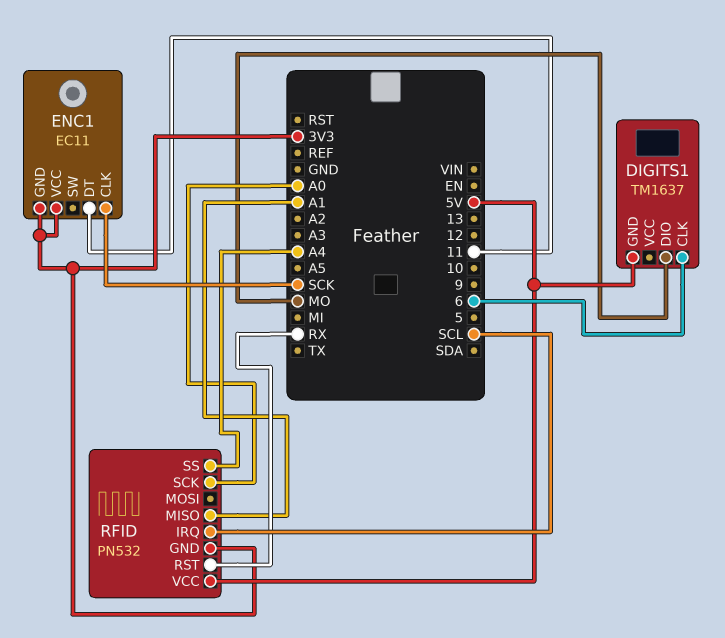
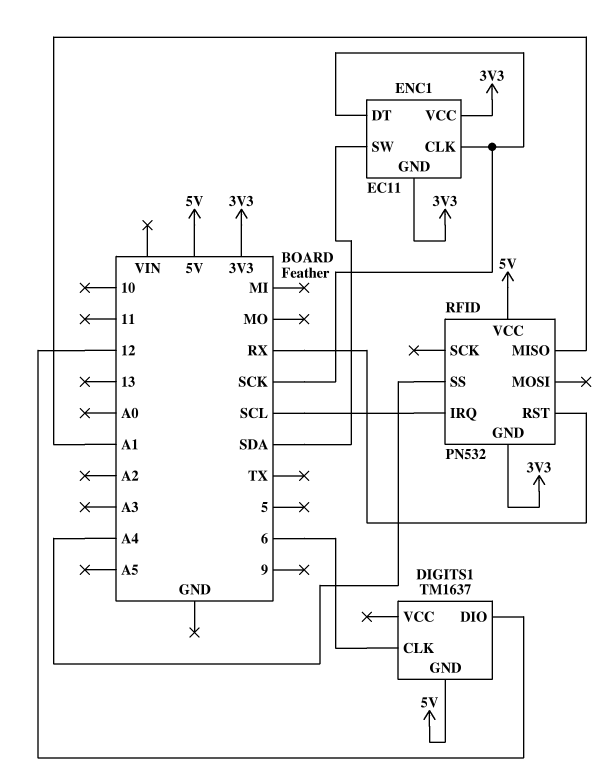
DIGITS1 pin DIO: MO -> 12
ENC1 pin DT: 11 -> SCK
ENC1 pin SW: none -> SDA
RFID pin SCK: A0 -> none

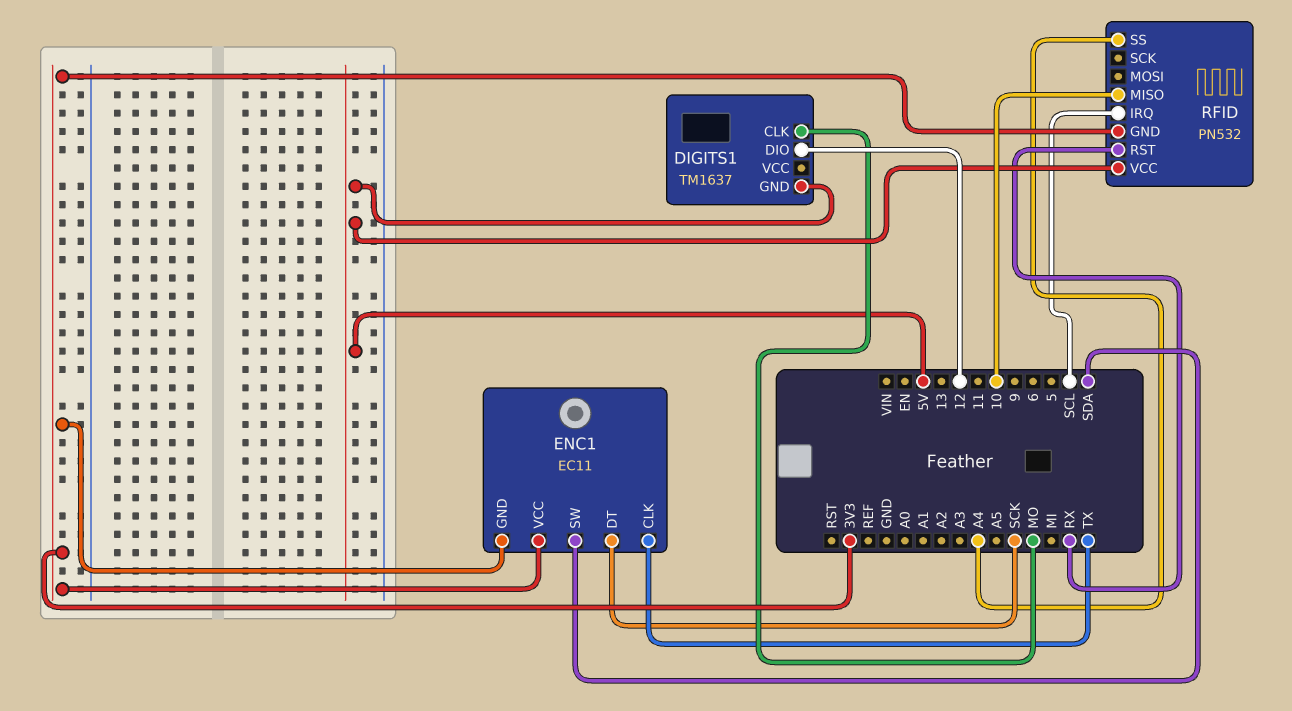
DIGITS1 pin CLK: 6 -> MO
ENC1 pin CLK: SCK -> TX
RFID pin MISO: A1 -> 10

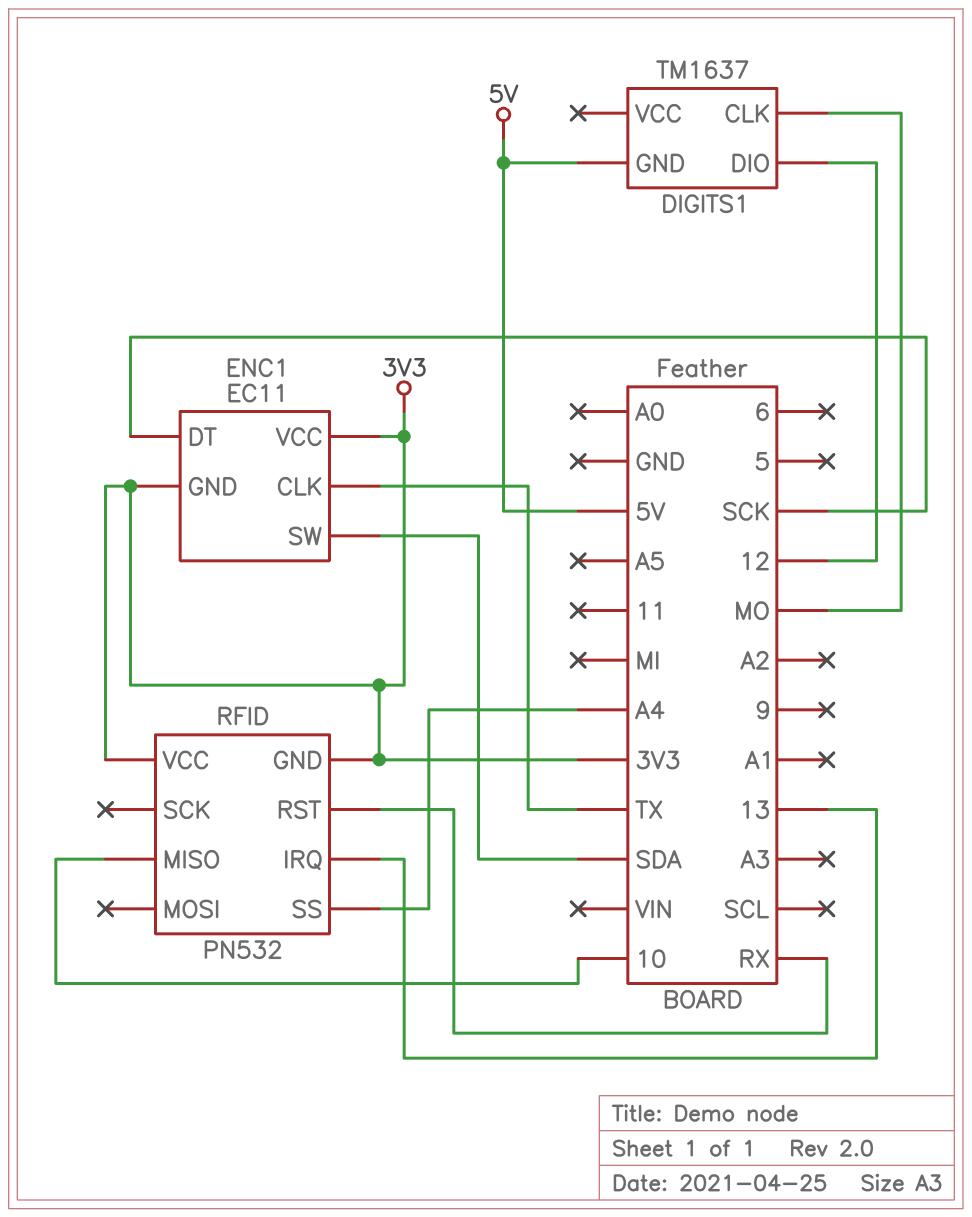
RFID pin IRQ: SCL -> 13
RFID pin VCC: 5V -> 3V3

